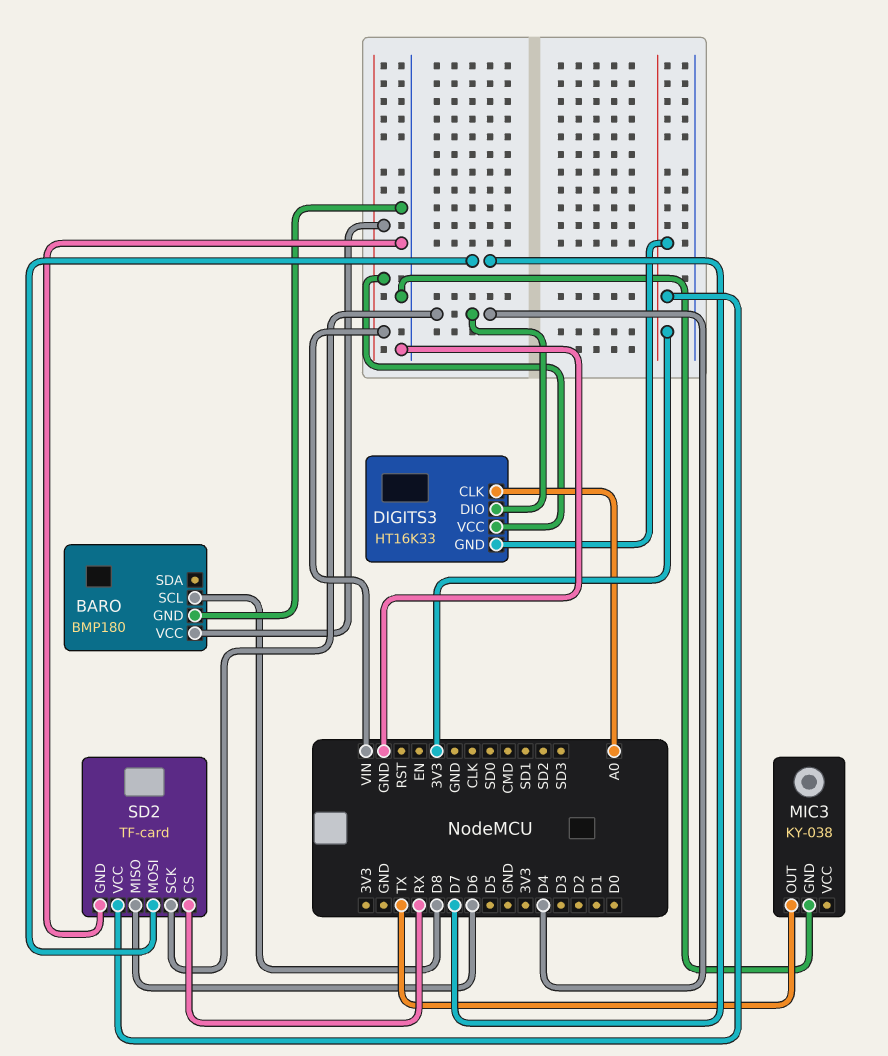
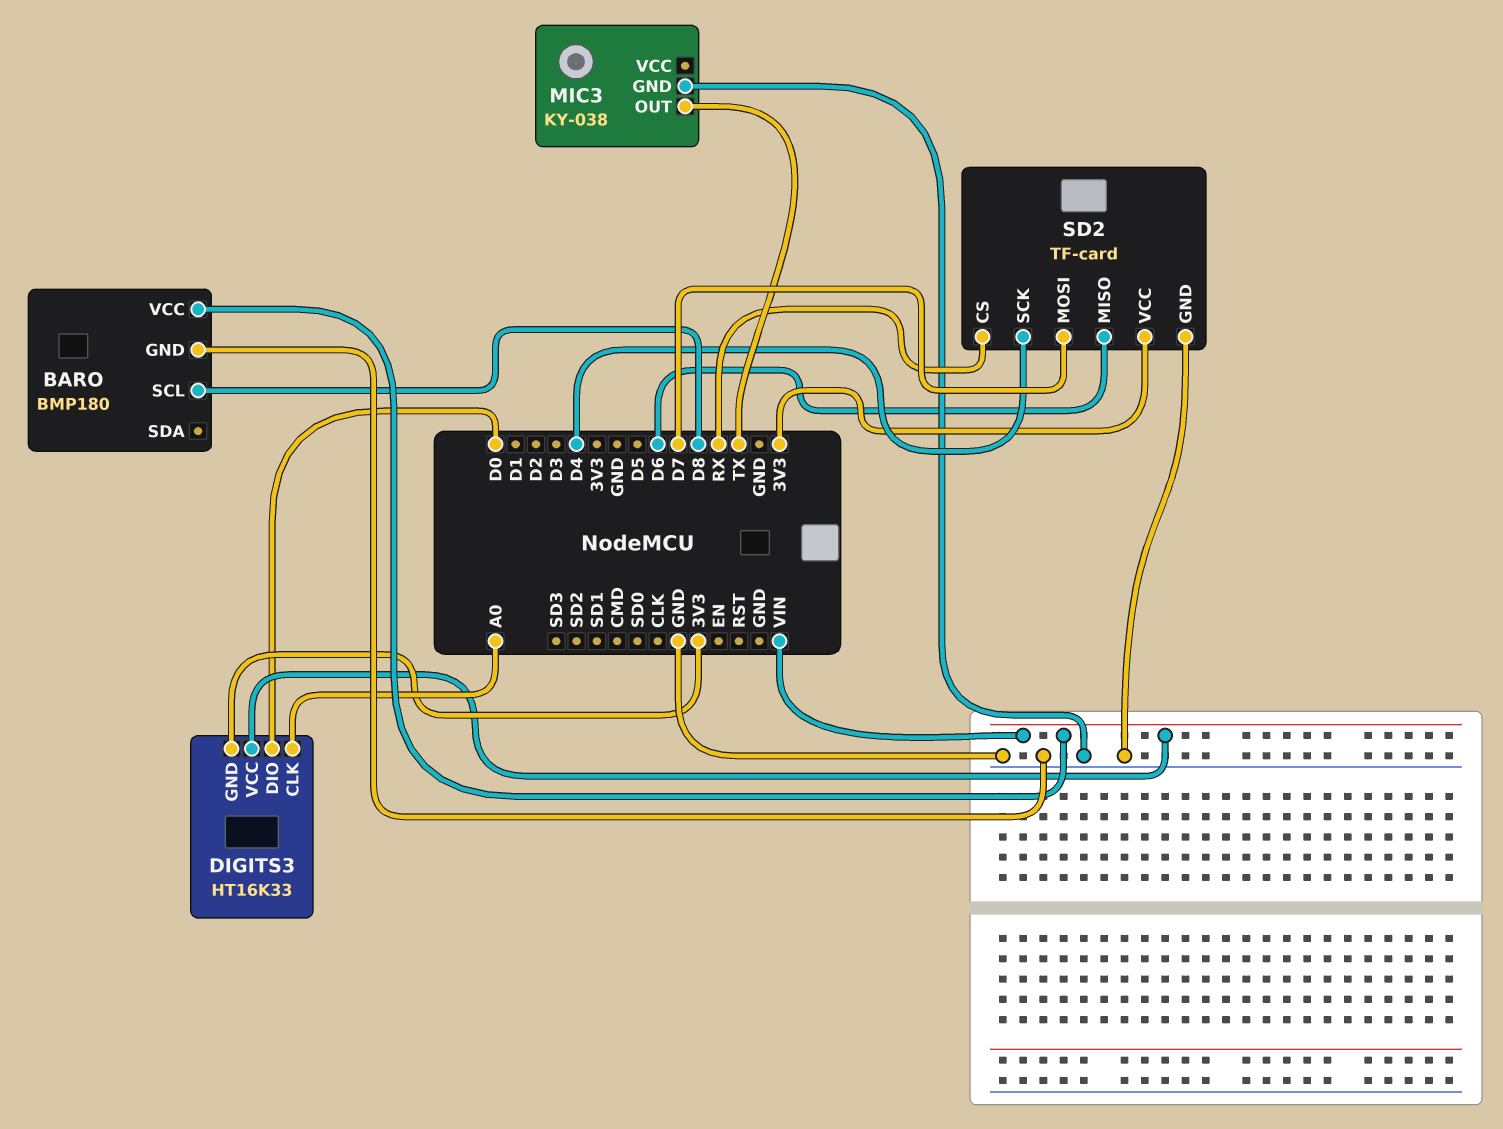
DIGITS3 pin DIO: D4 -> D0

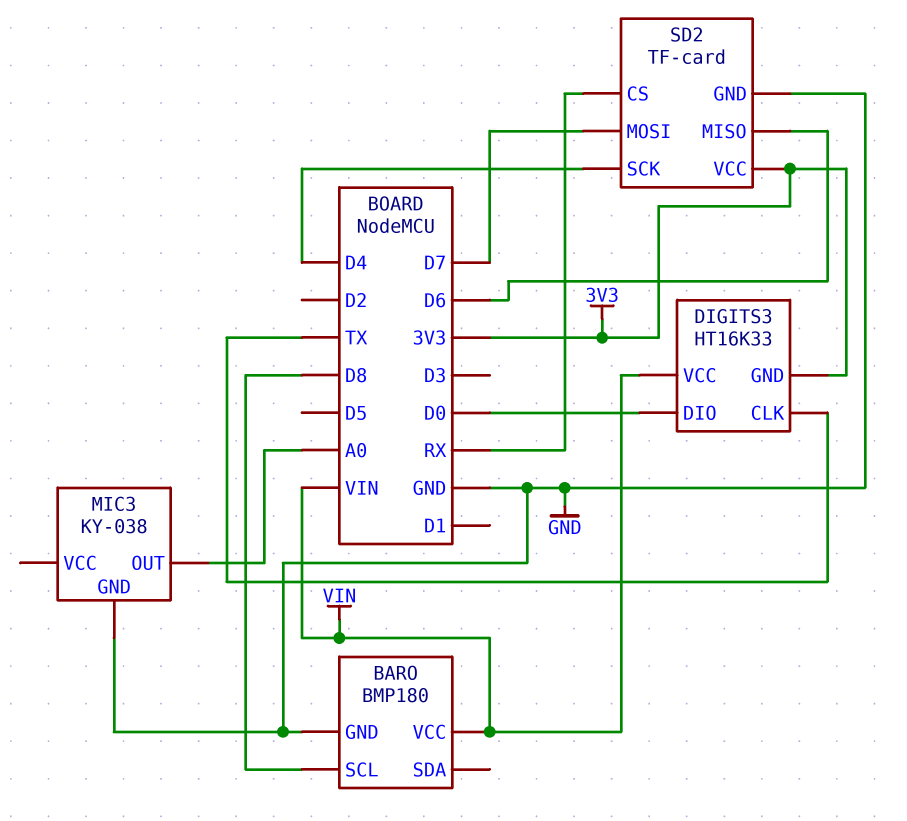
DIGITS3 pin CLK: A0 -> TX
MIC3 pin OUT: TX -> A0

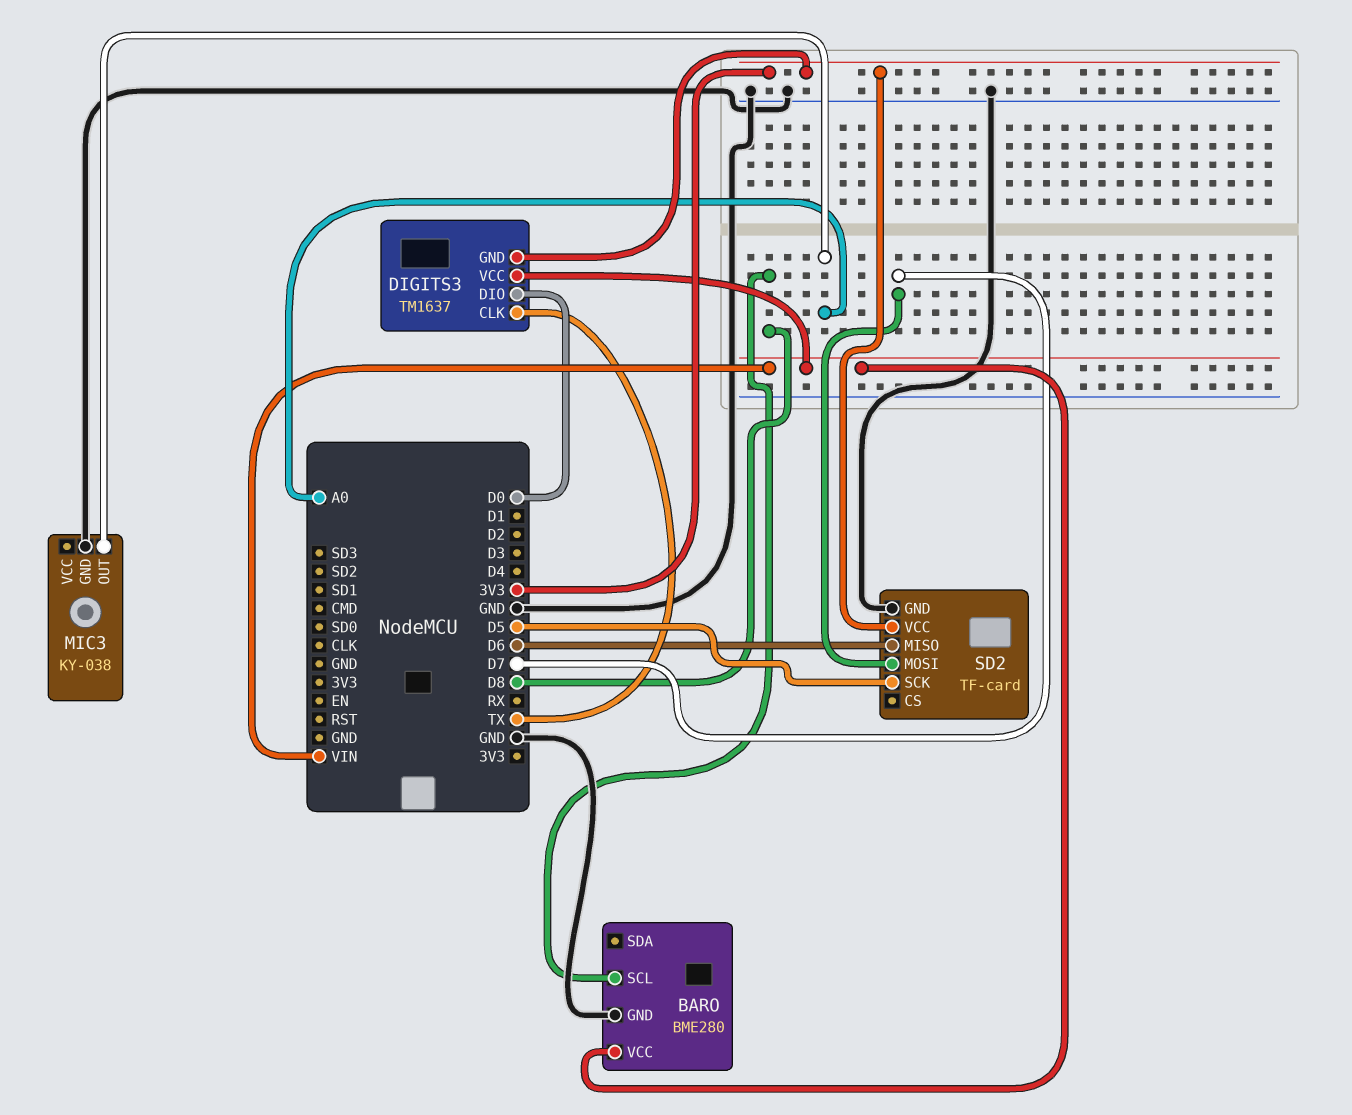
BARO: BMP180 -> BME280
DIGITS3: HT16K33 -> TM1637
SD2 pin CS: RX -> none
SD2 pin SCK: D4 -> D5

